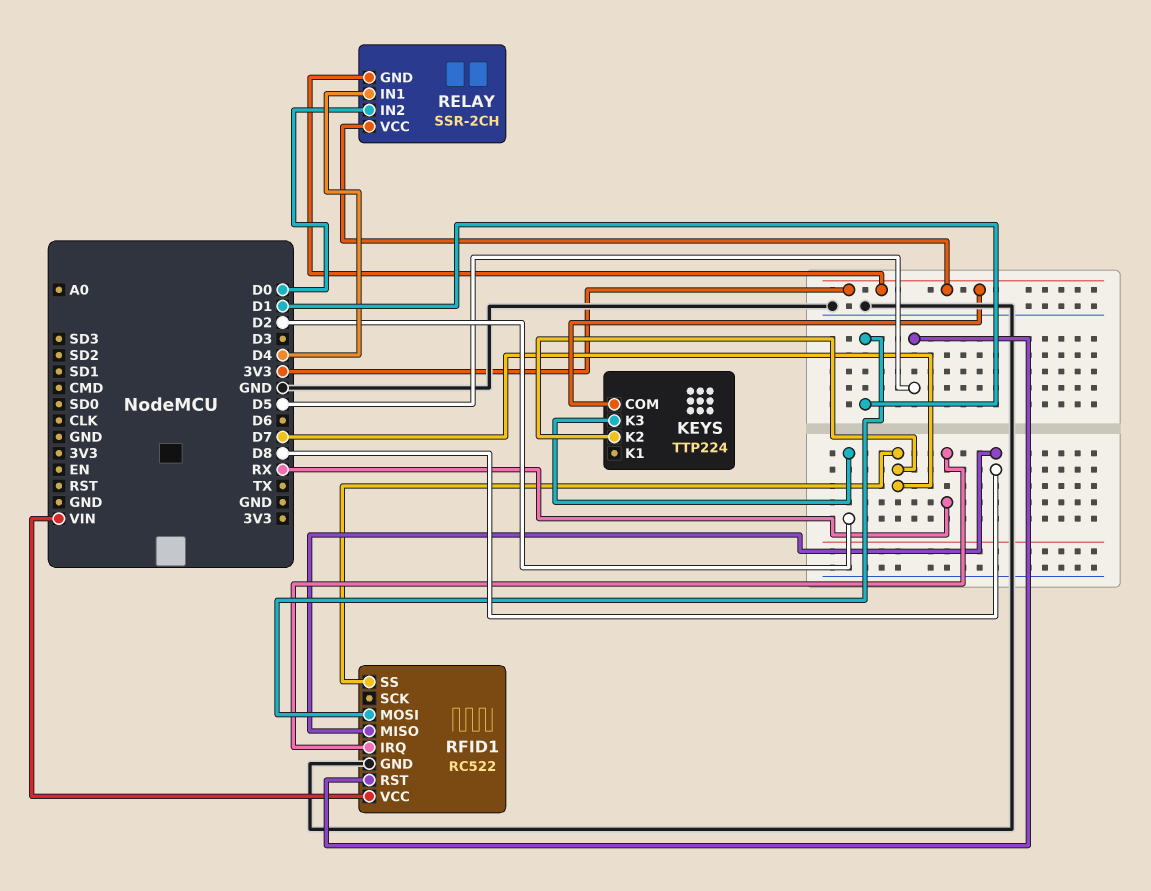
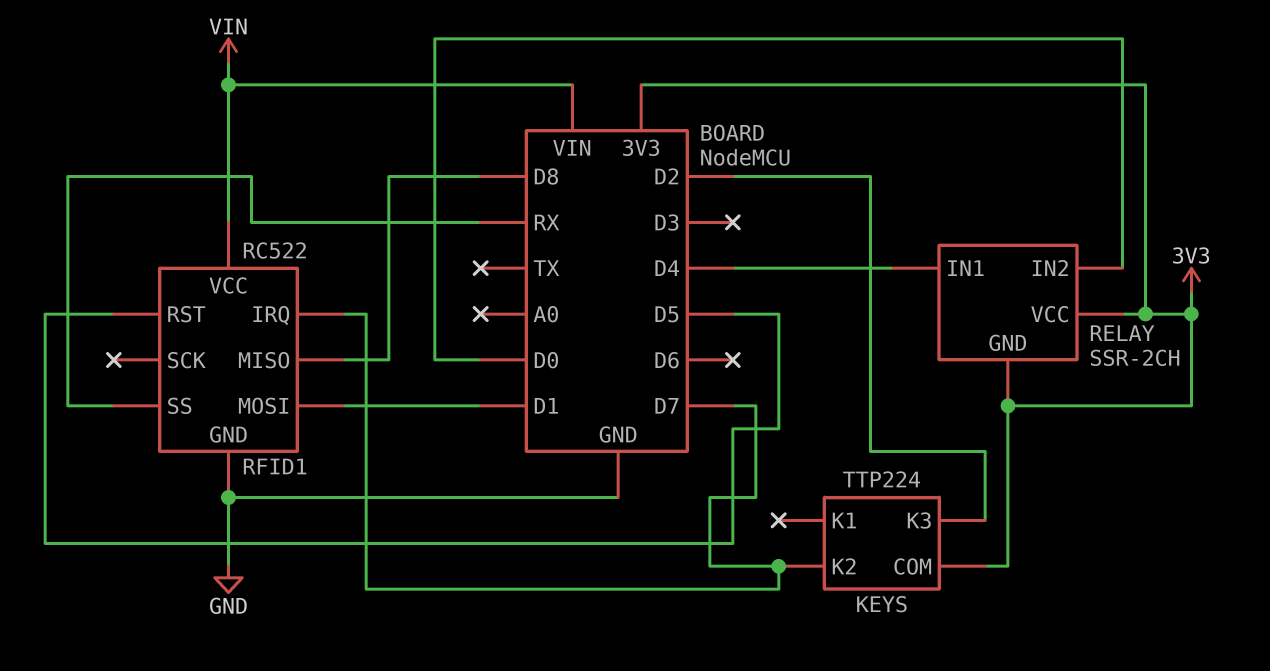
RFID1 pin IRQ: RX -> D7
RFID1 pin SS: D7 -> RX

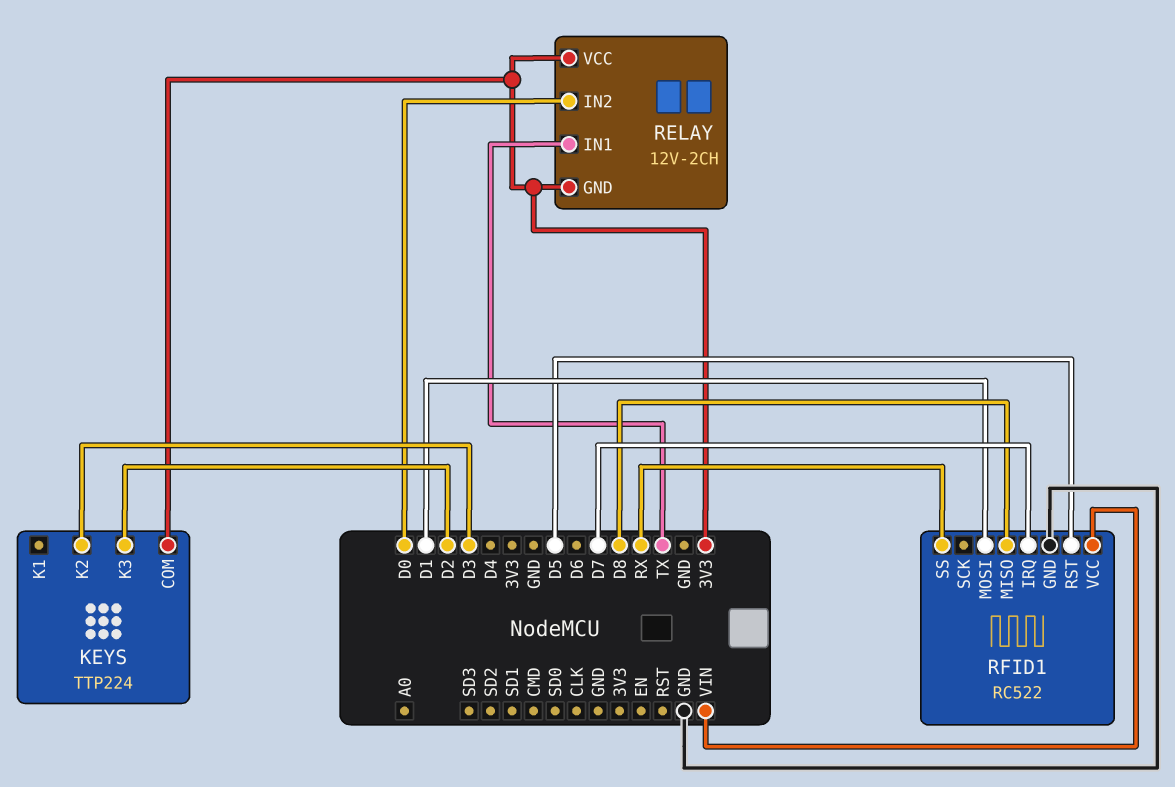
KEYS pin K2: D7 -> D3
RELAY: SSR-2CH -> 12V-2CH
RELAY pin IN1: D4 -> TX

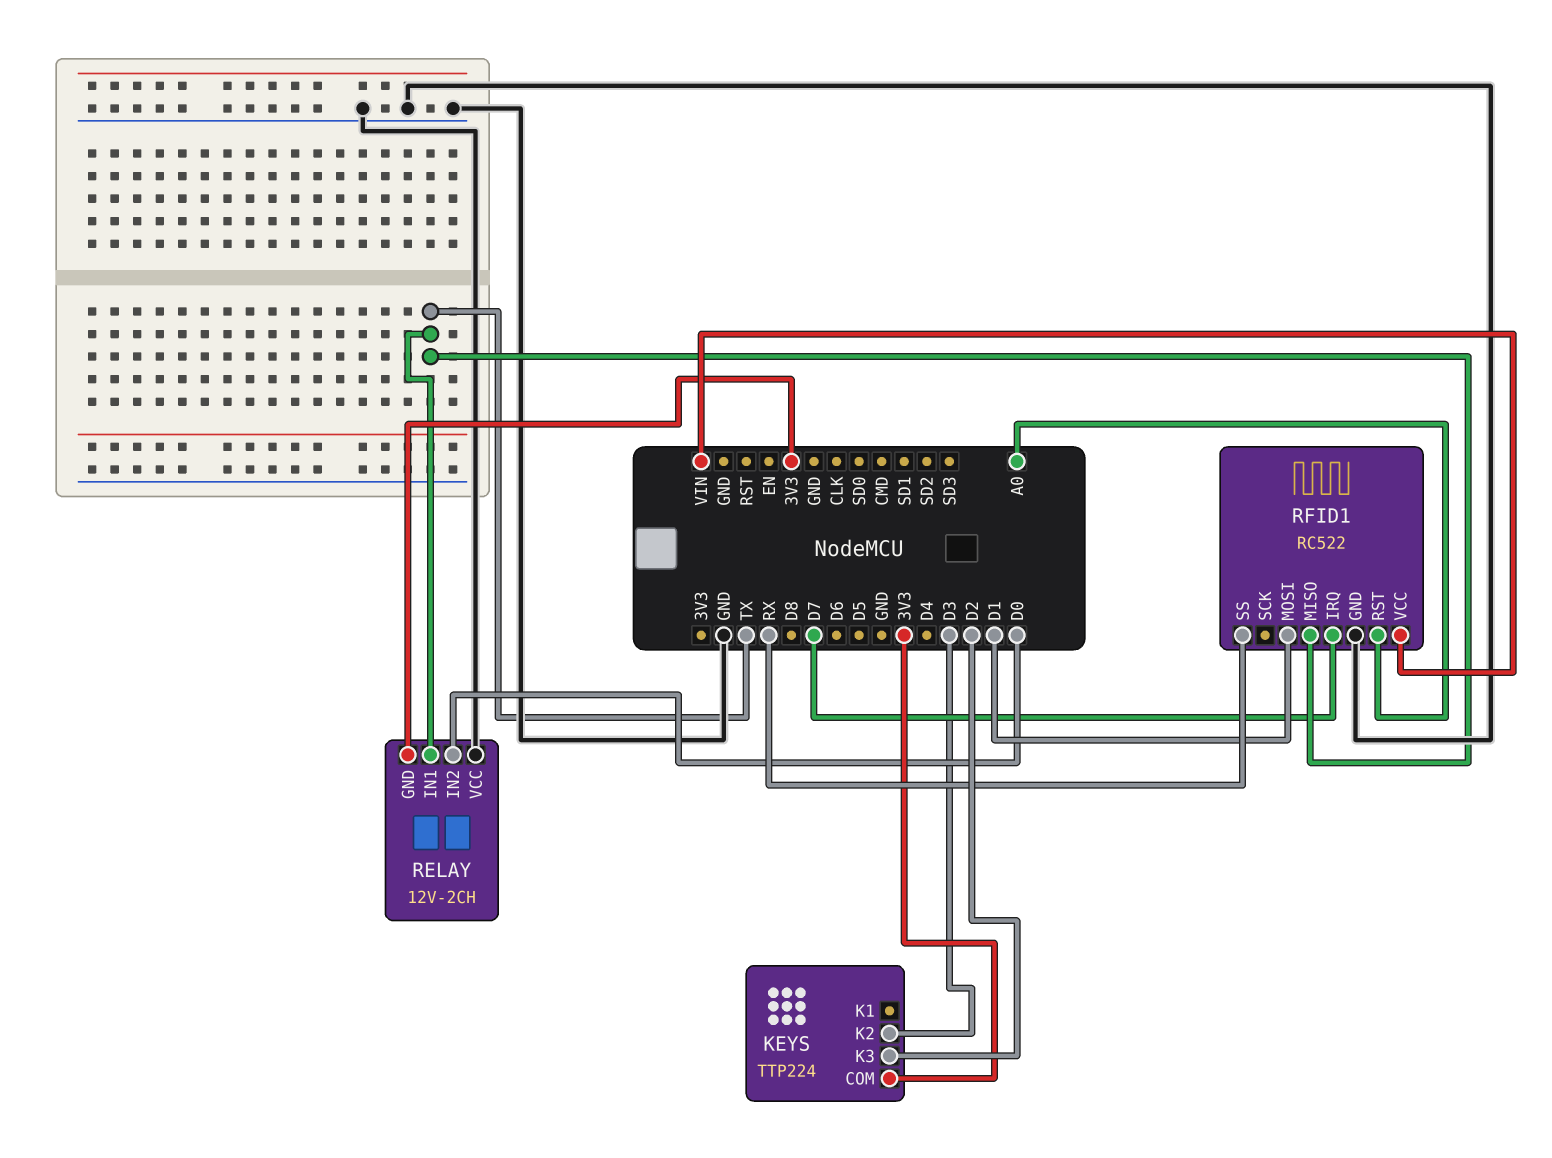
RELAY pin VCC: 3V3 -> GND
RFID1 pin MISO: D8 -> TX
RFID1 pin RST: D5 -> A0

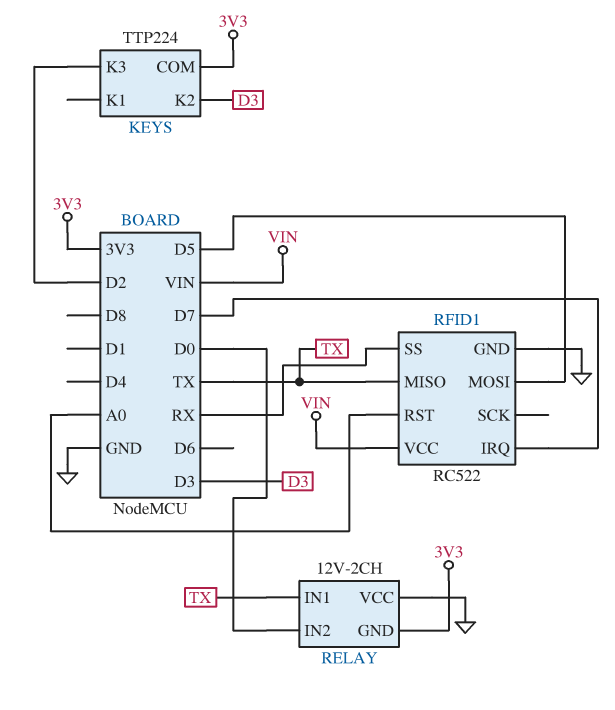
RFID1 pin MOSI: D1 -> D5

